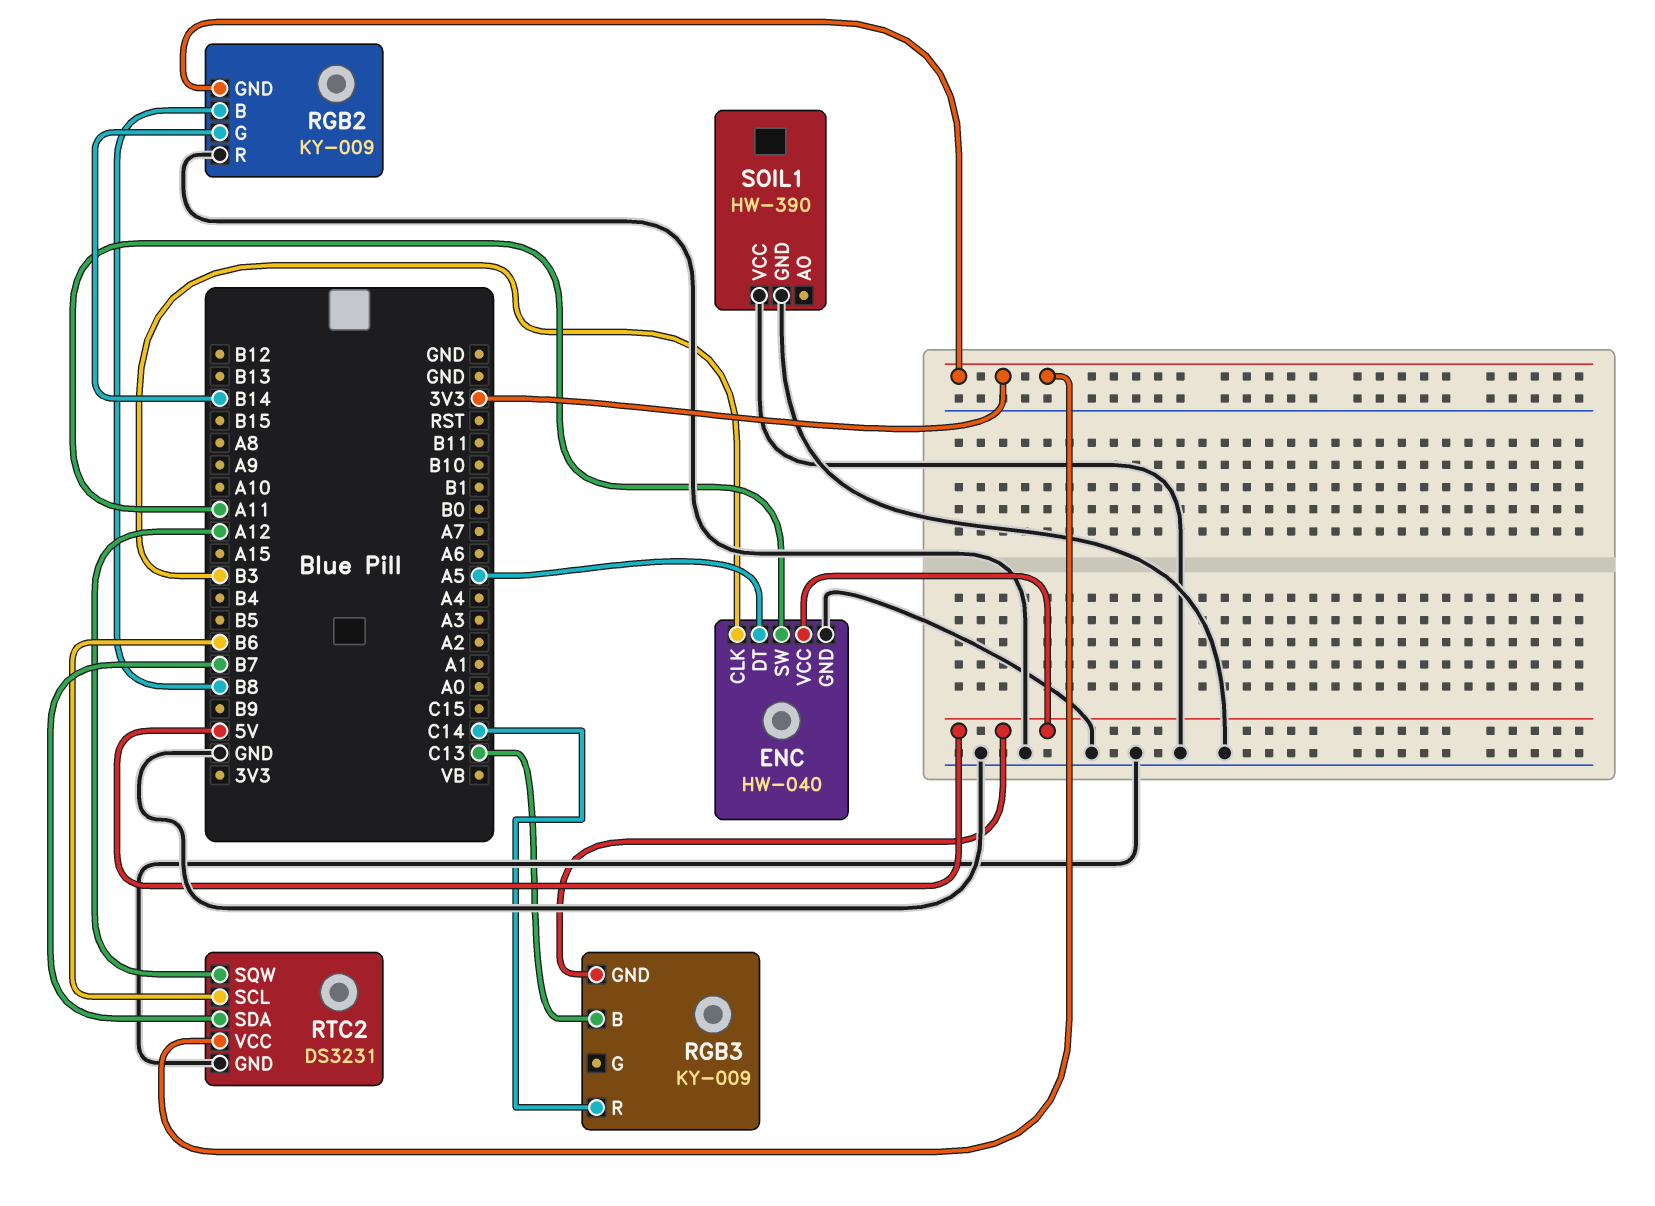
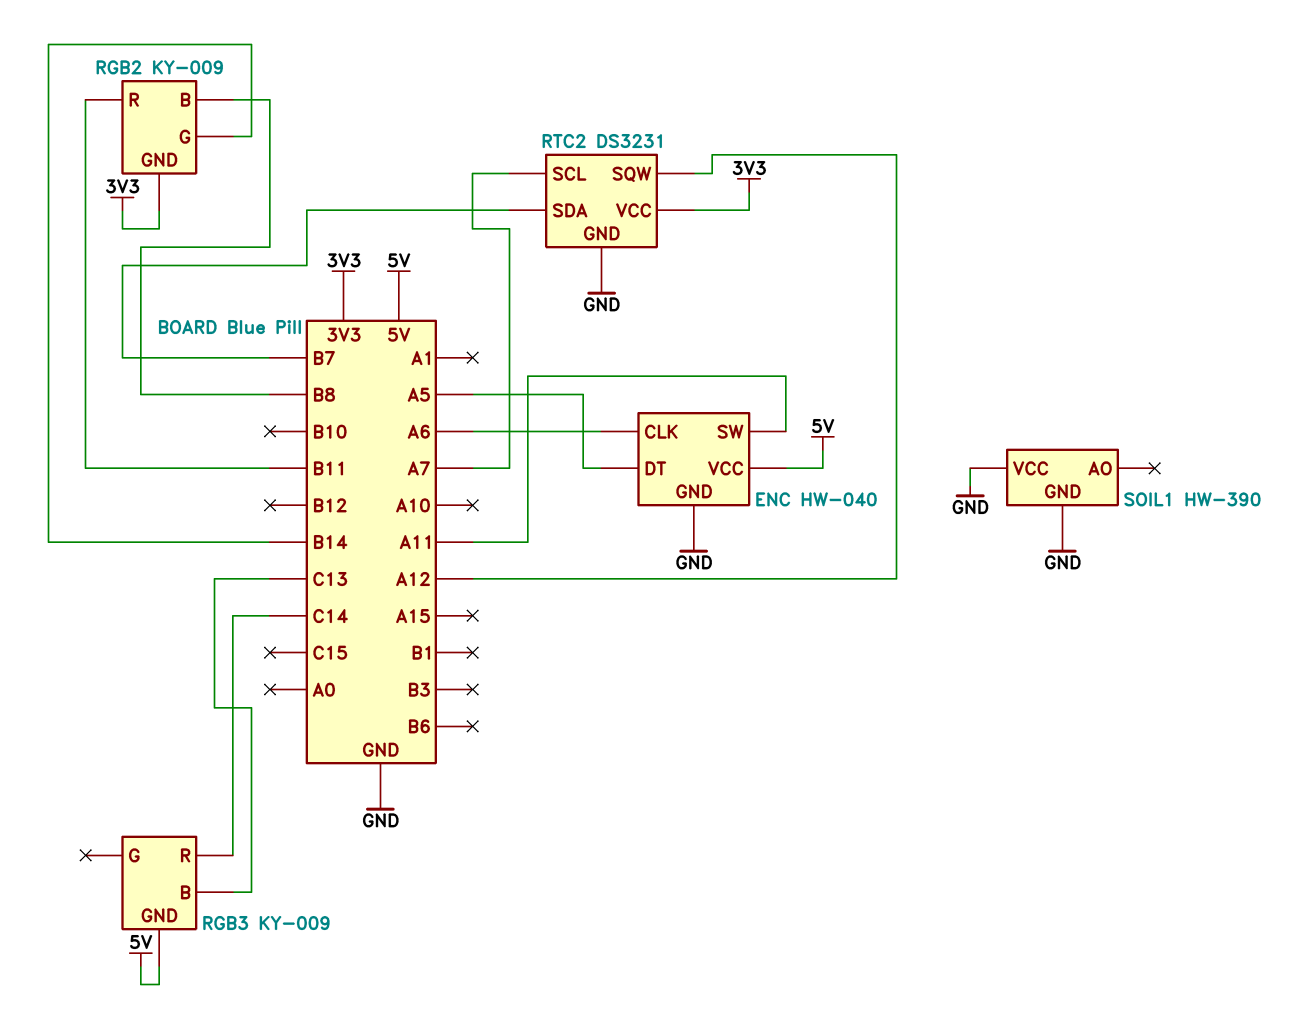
ENC pin CLK: B3 -> A6
RGB2 pin R: GND -> B11
RTC2 pin SCL: B6 -> A7

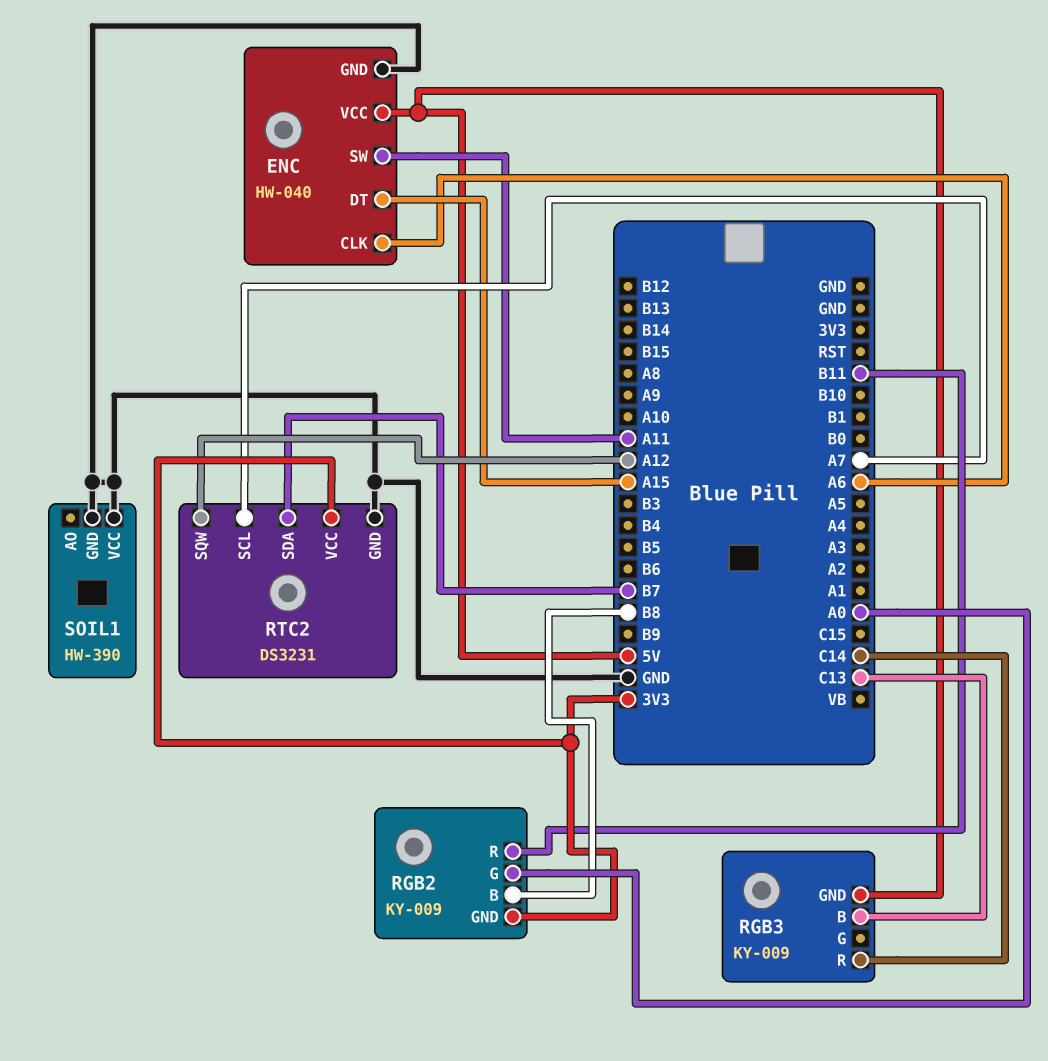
ENC pin DT: A5 -> A15
RGB2 pin G: B14 -> A0

